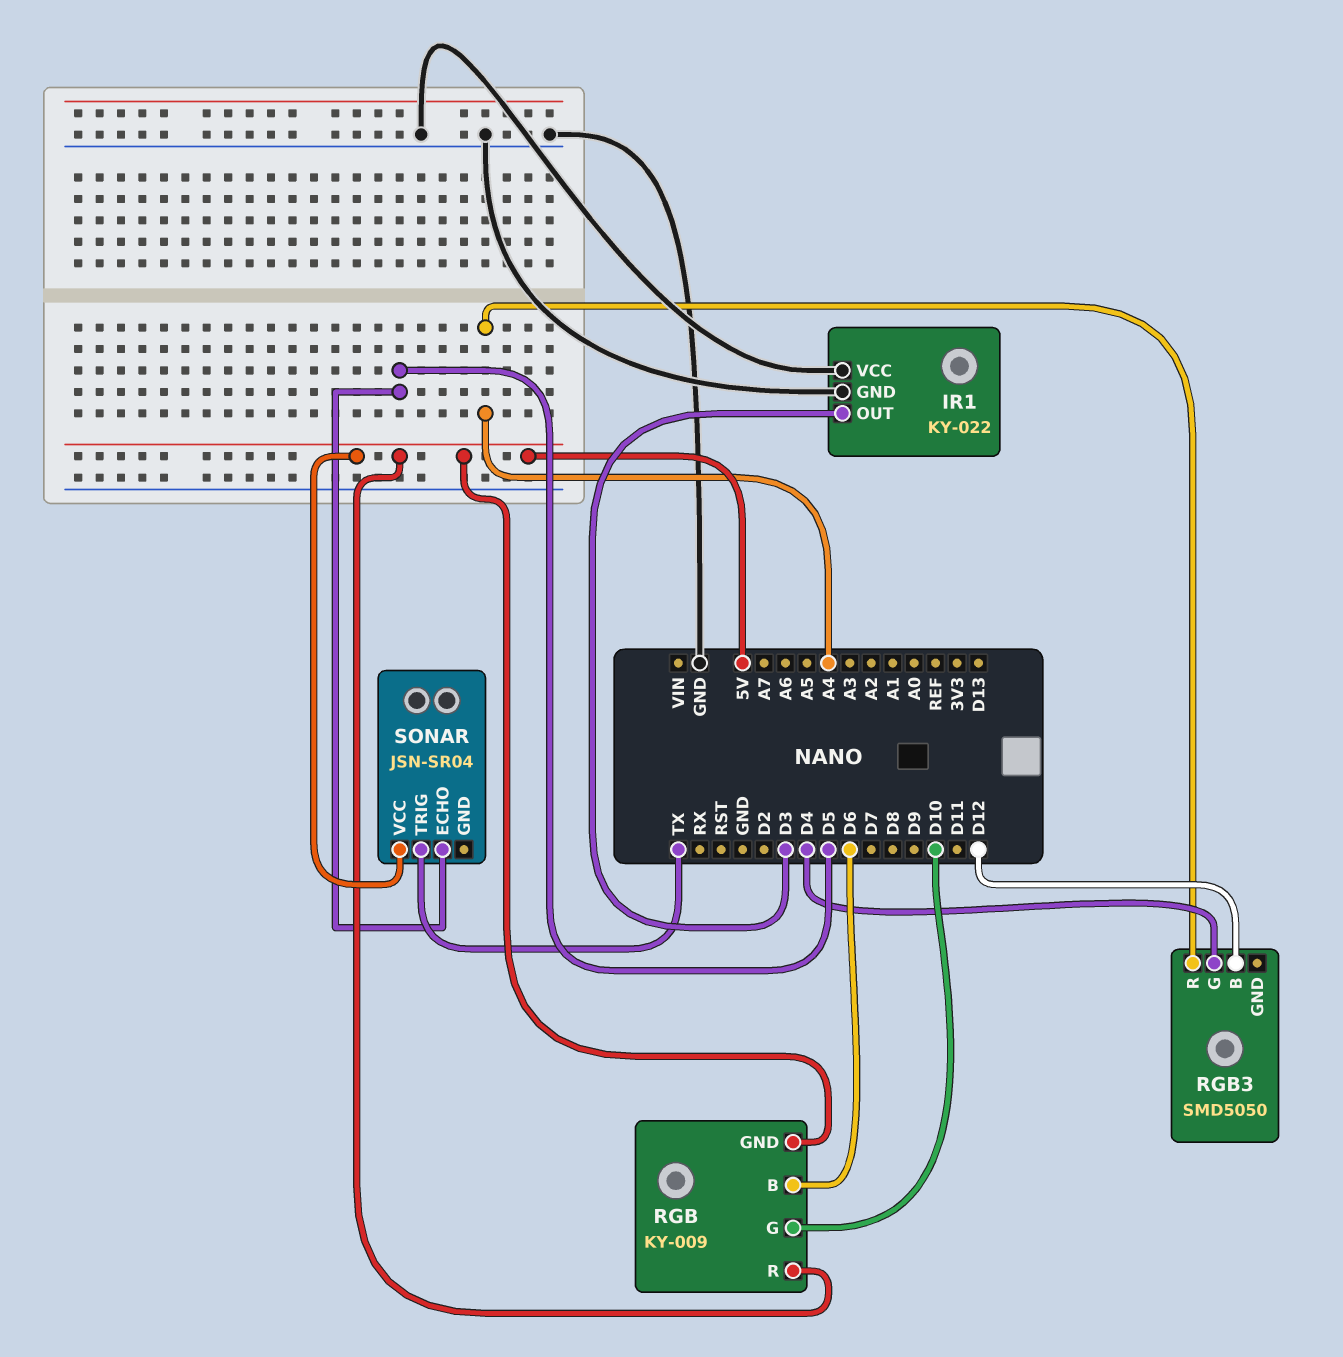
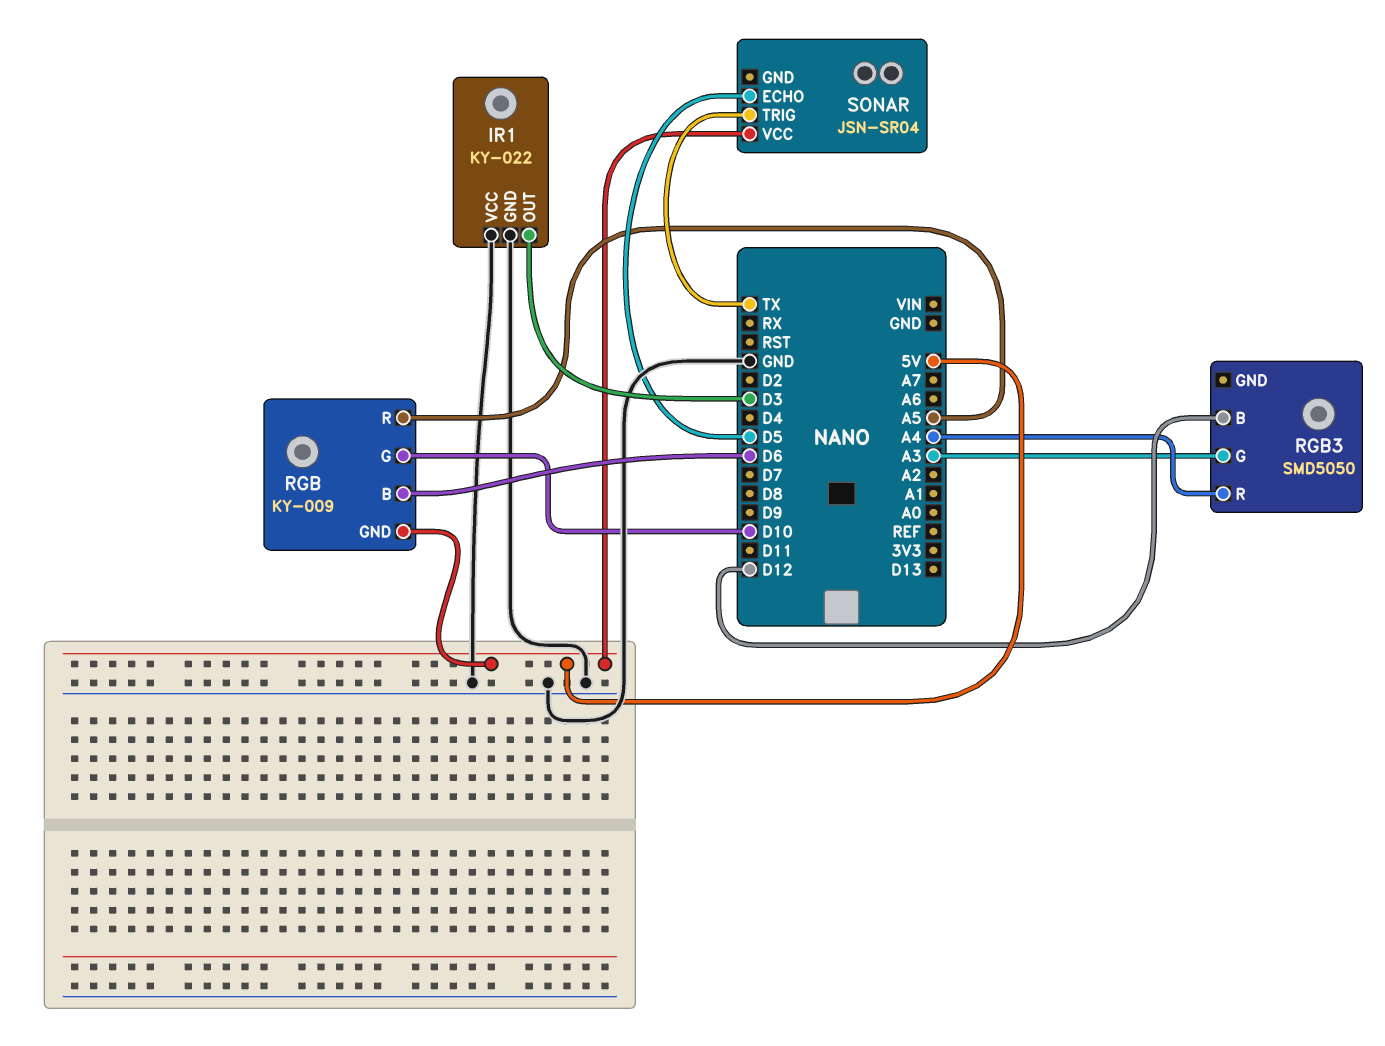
RGB pin R: 5V -> A5
RGB3 pin G: D4 -> A3

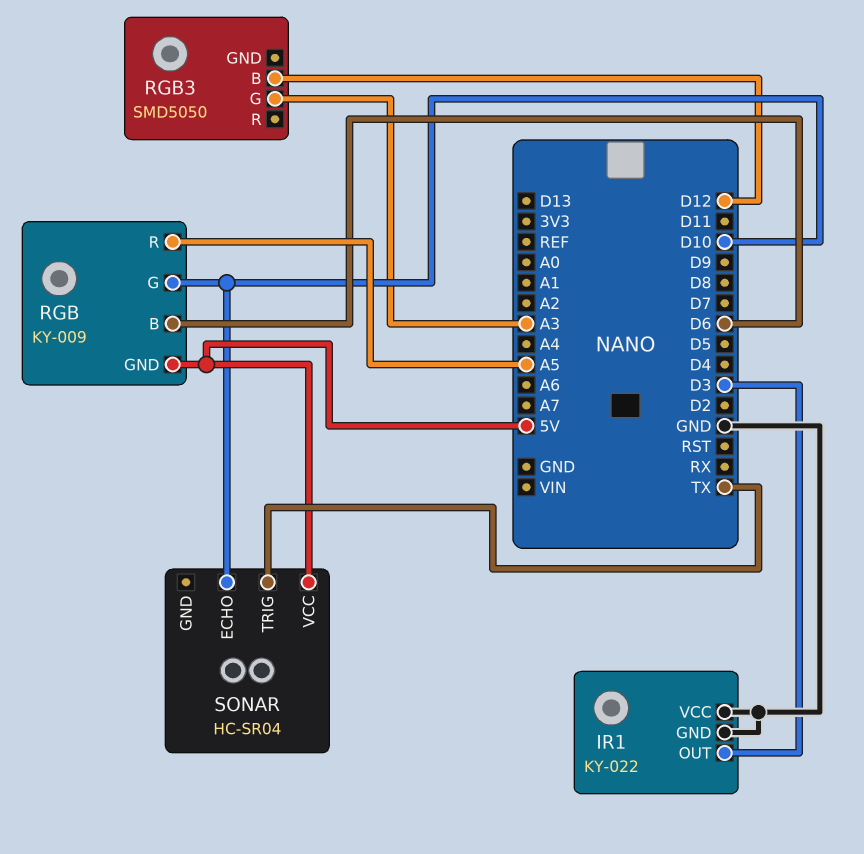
RGB3 pin R: A4 -> none
SONAR: JSN-SR04 -> HC-SR04
SONAR pin ECHO: D5 -> D10

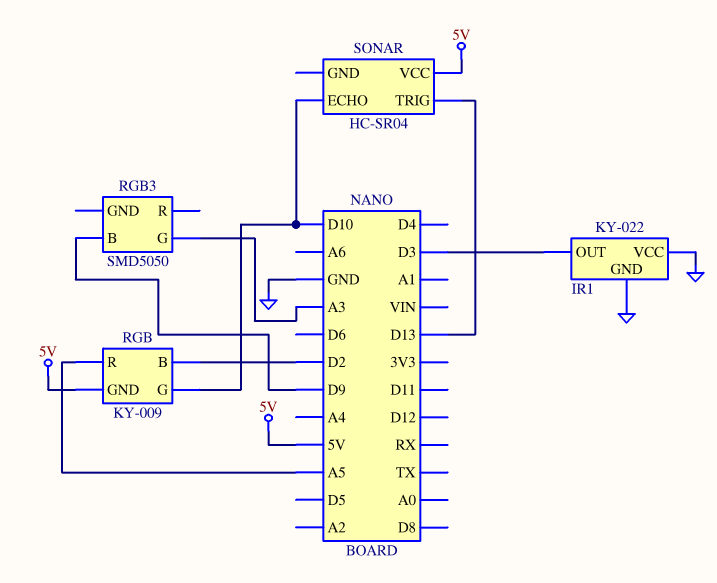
RGB pin B: D6 -> D2
RGB3 pin B: D12 -> D9
SONAR pin TRIG: TX -> D13

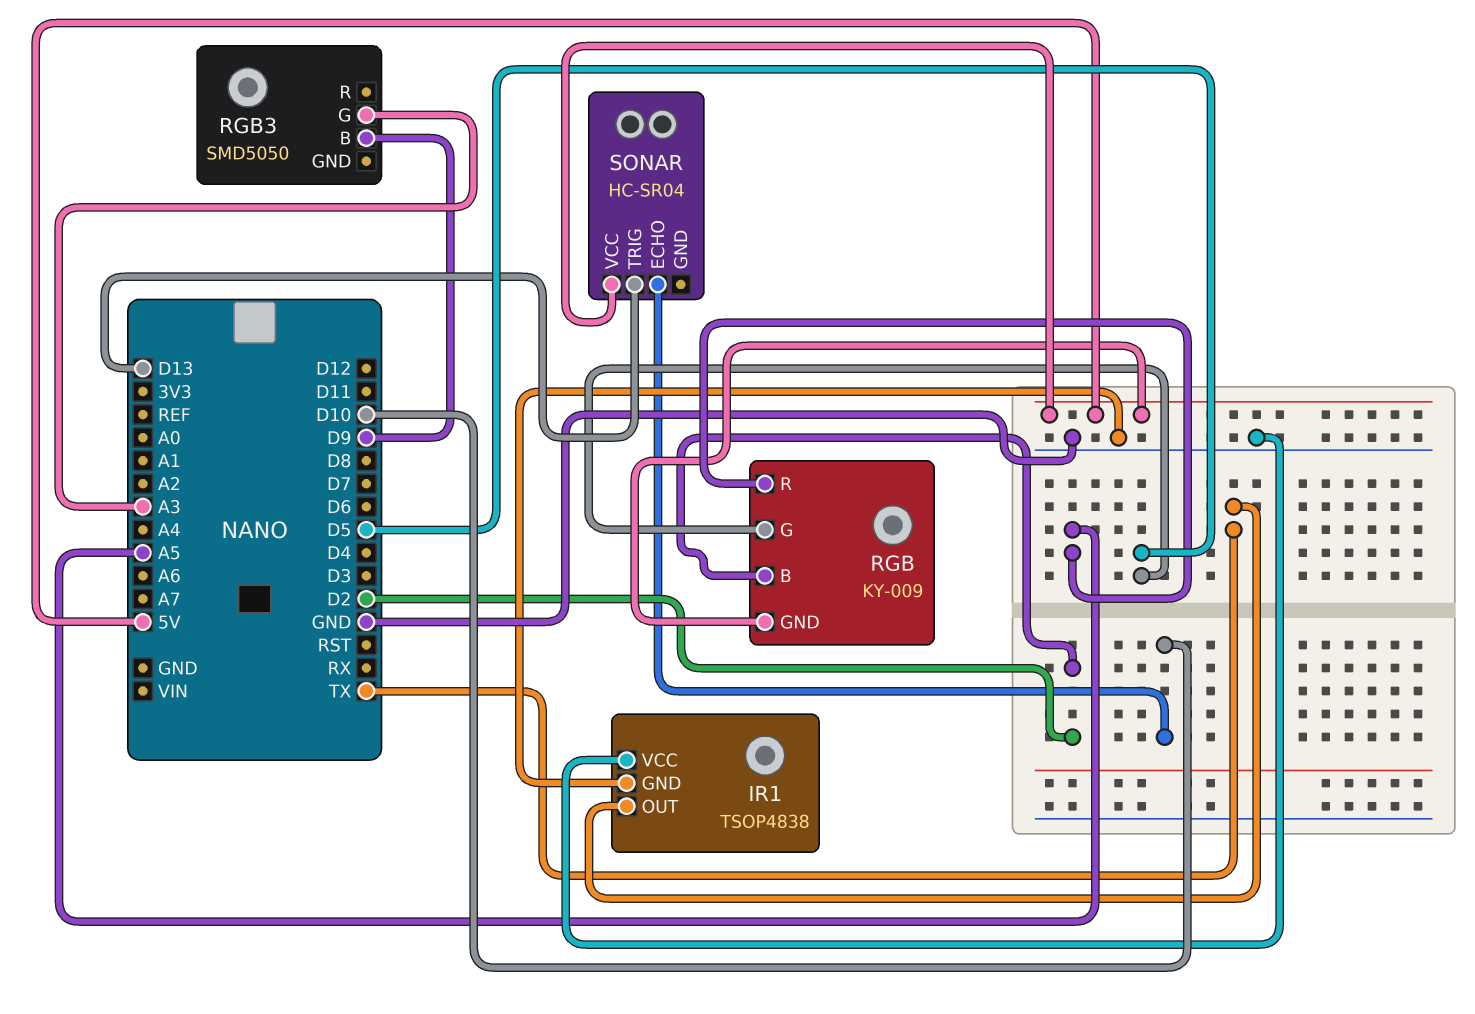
IR1: KY-022 -> TSOP4838
IR1 pin OUT: D3 -> TX
RGB pin G: D10 -> D5

